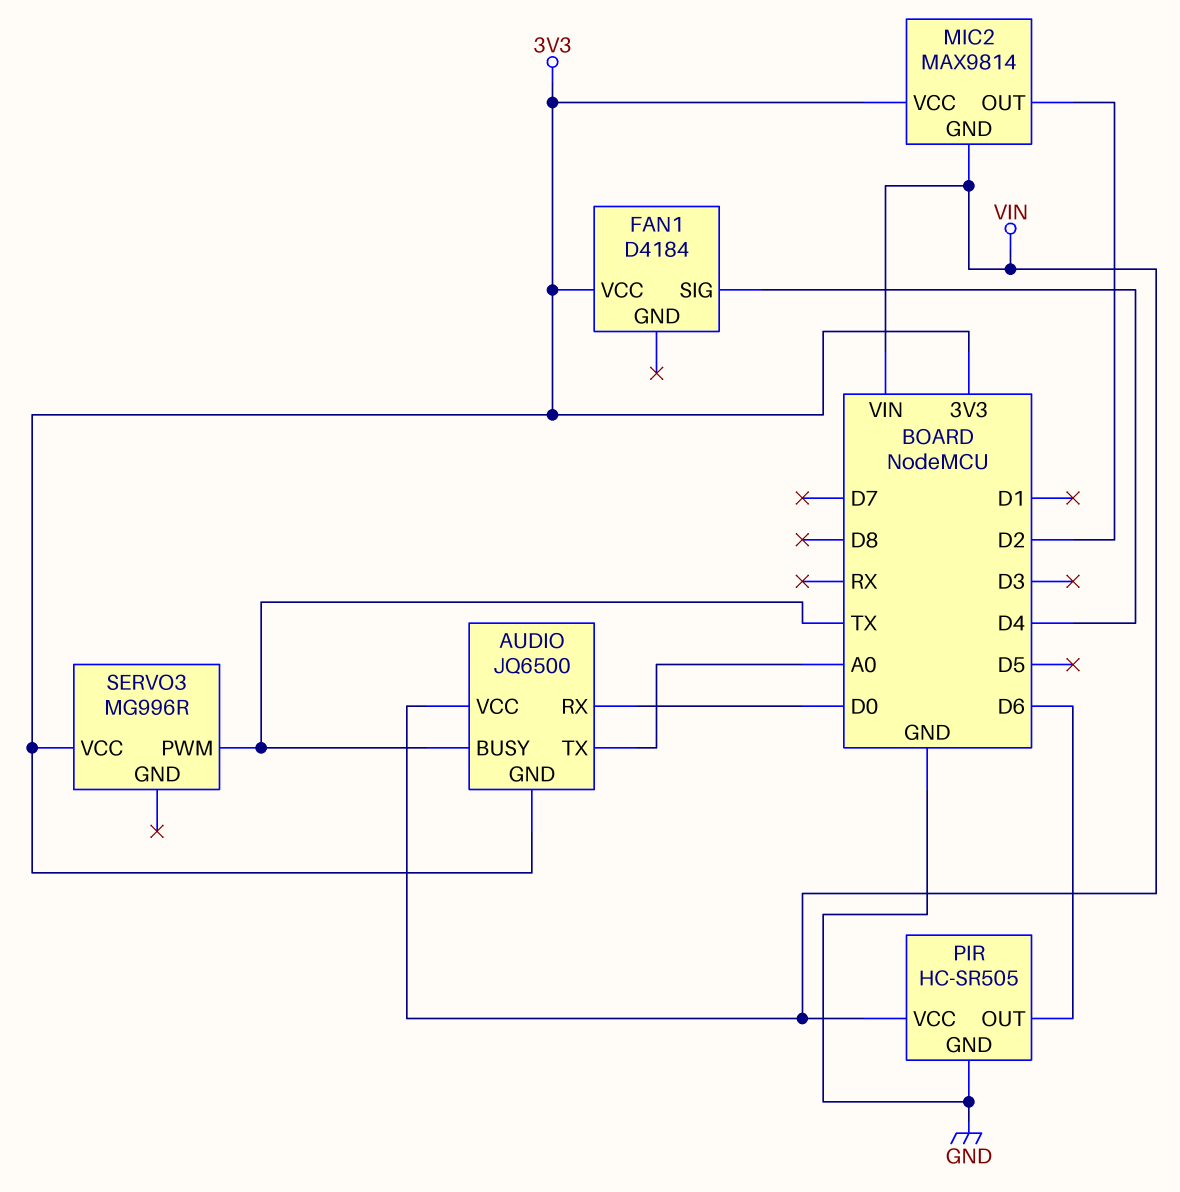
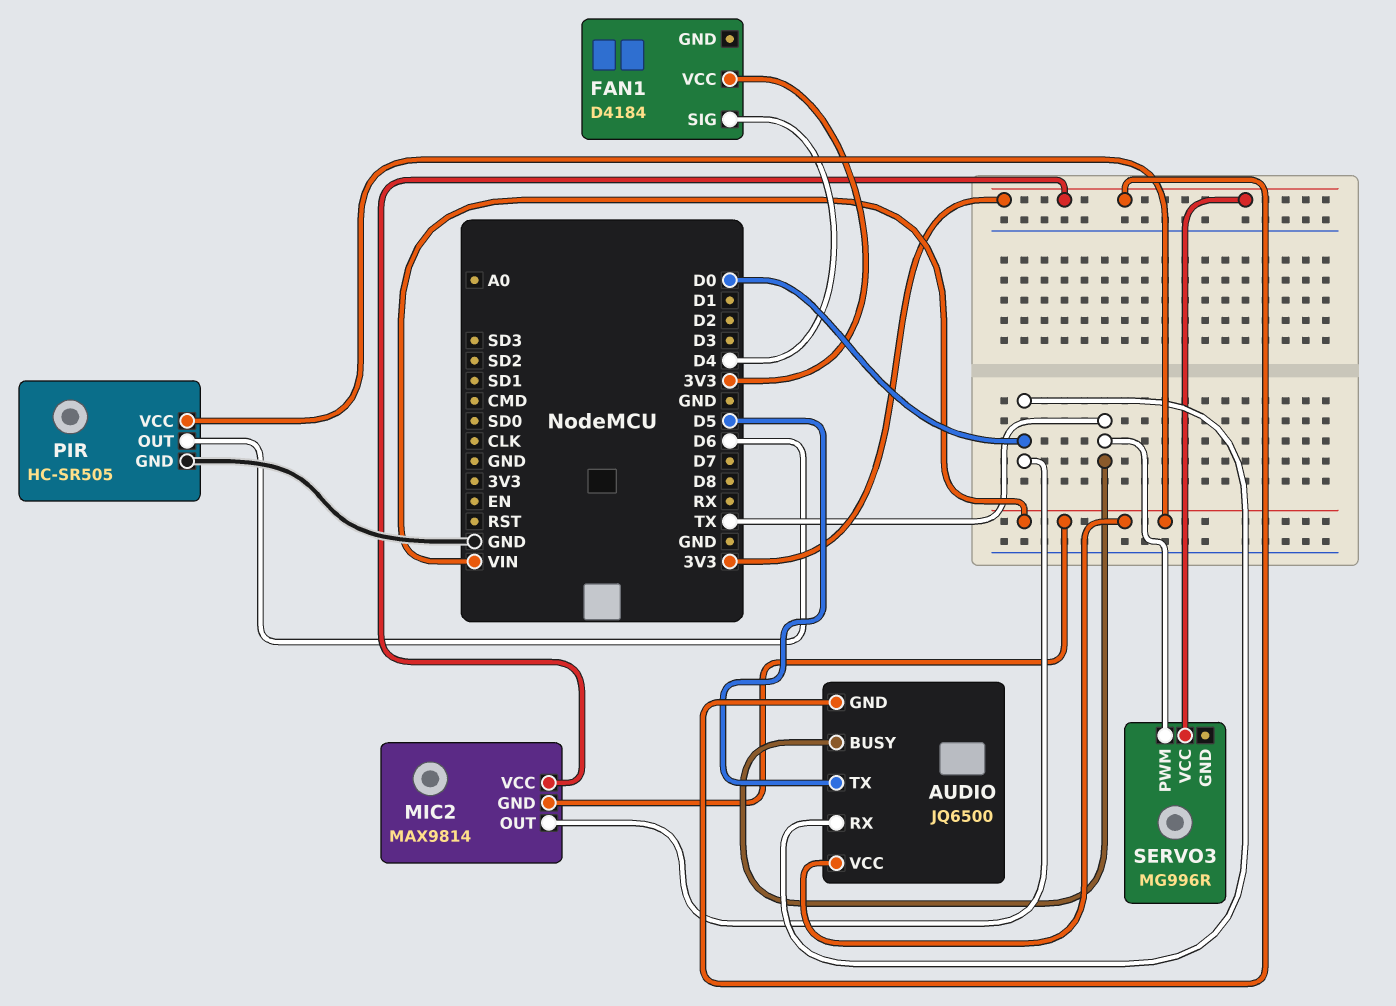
AUDIO pin TX: A0 -> D5
MIC2 pin OUT: D2 -> D0

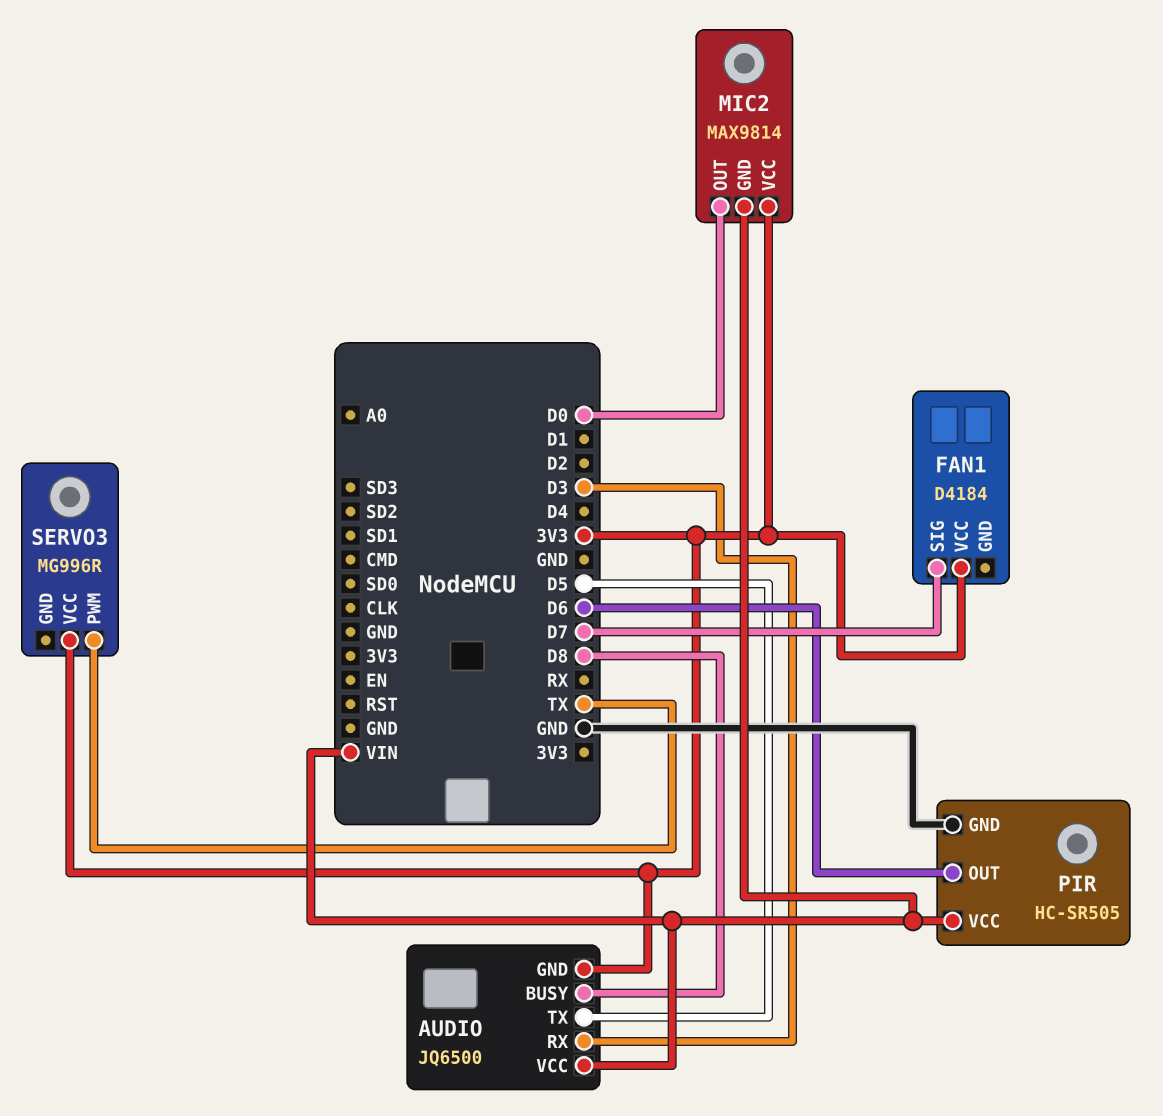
AUDIO pin BUSY: TX -> D8
AUDIO pin RX: D0 -> D3
FAN1 pin SIG: D4 -> D7

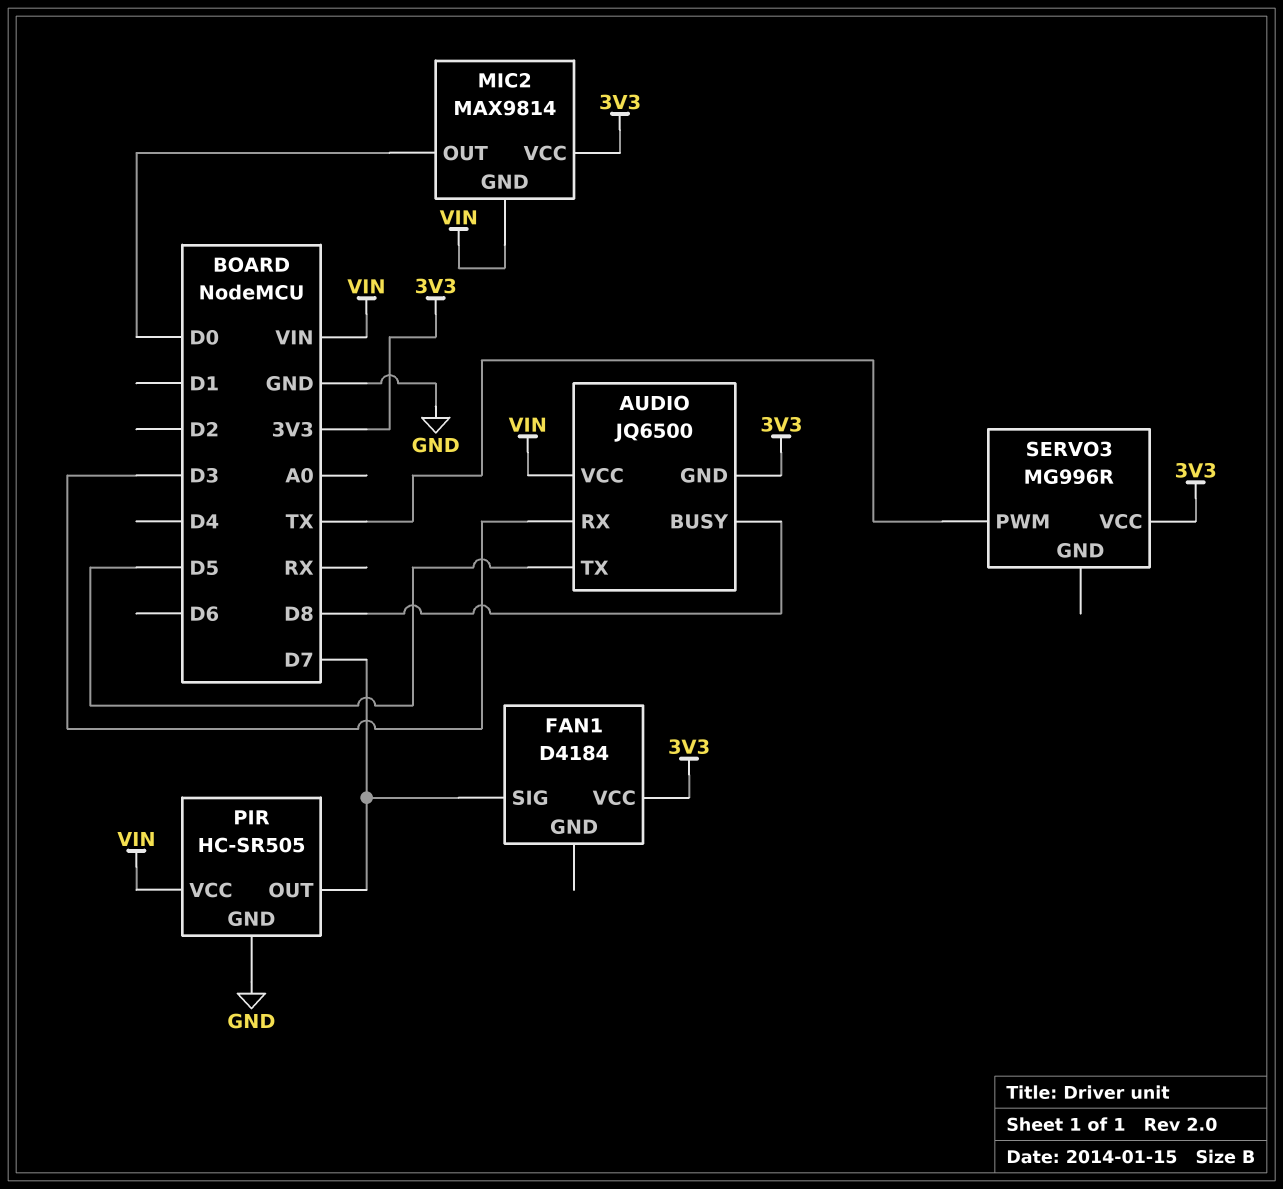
PIR pin OUT: D6 -> D7

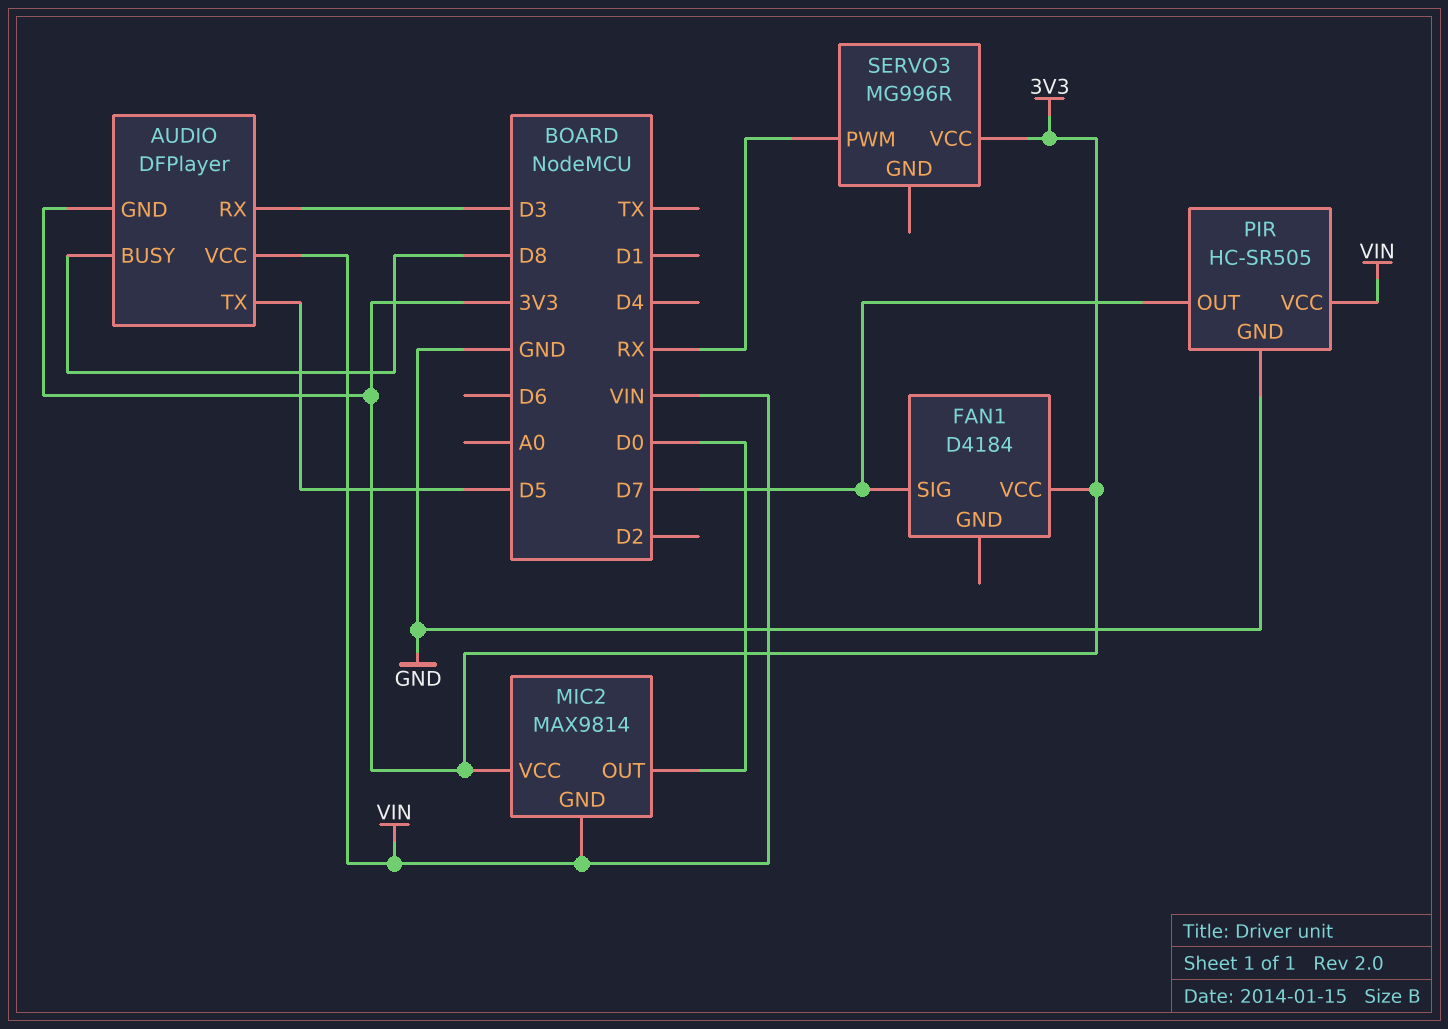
AUDIO: JQ6500 -> DFPlayer
SERVO3 pin PWM: TX -> RX

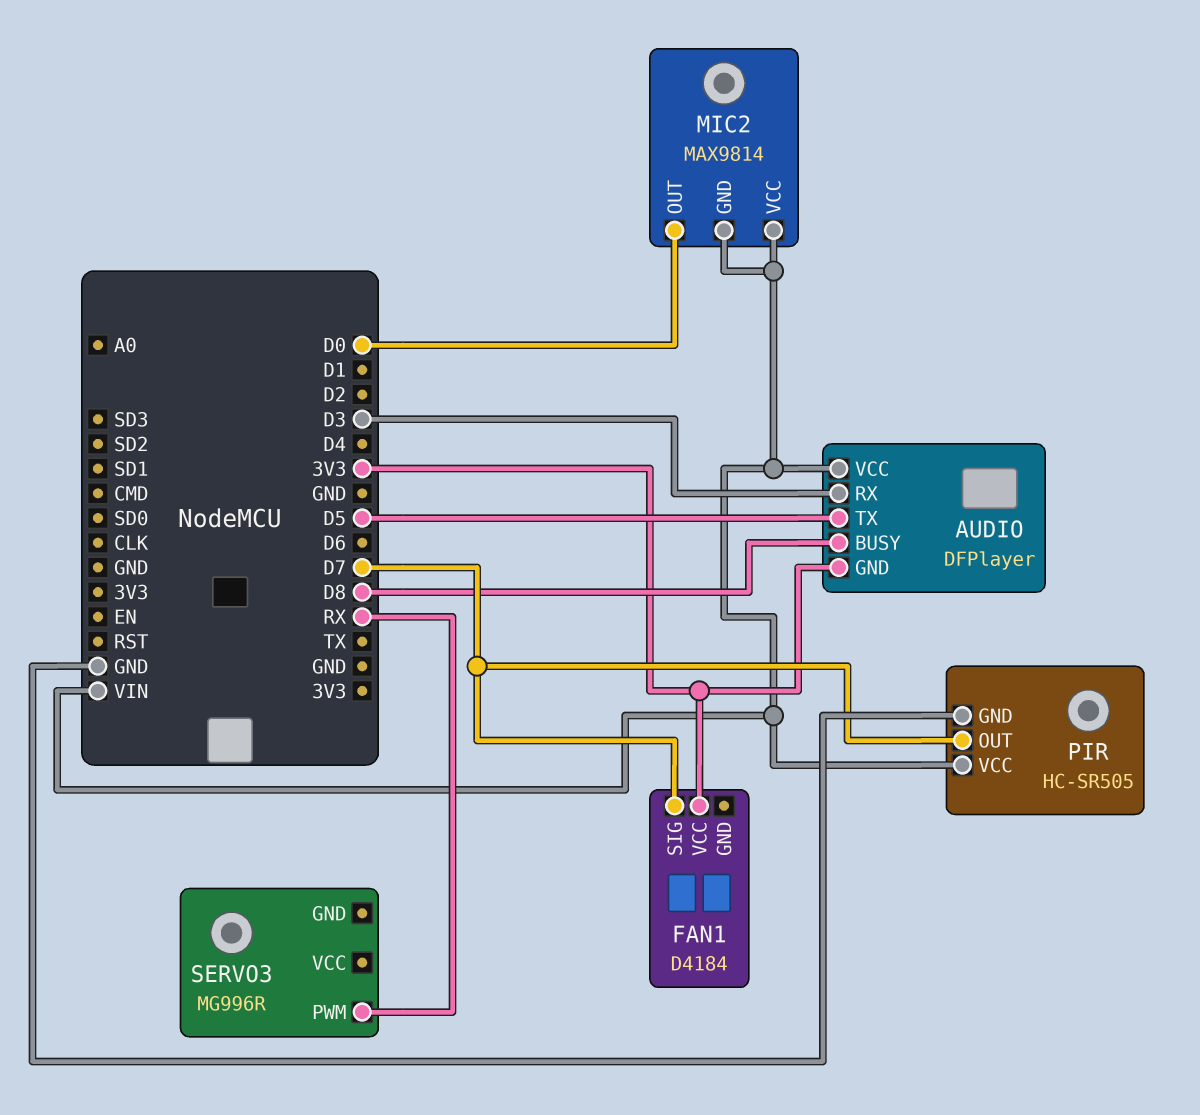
MIC2 pin VCC: 3V3 -> VIN
SERVO3 pin VCC: 3V3 -> none

